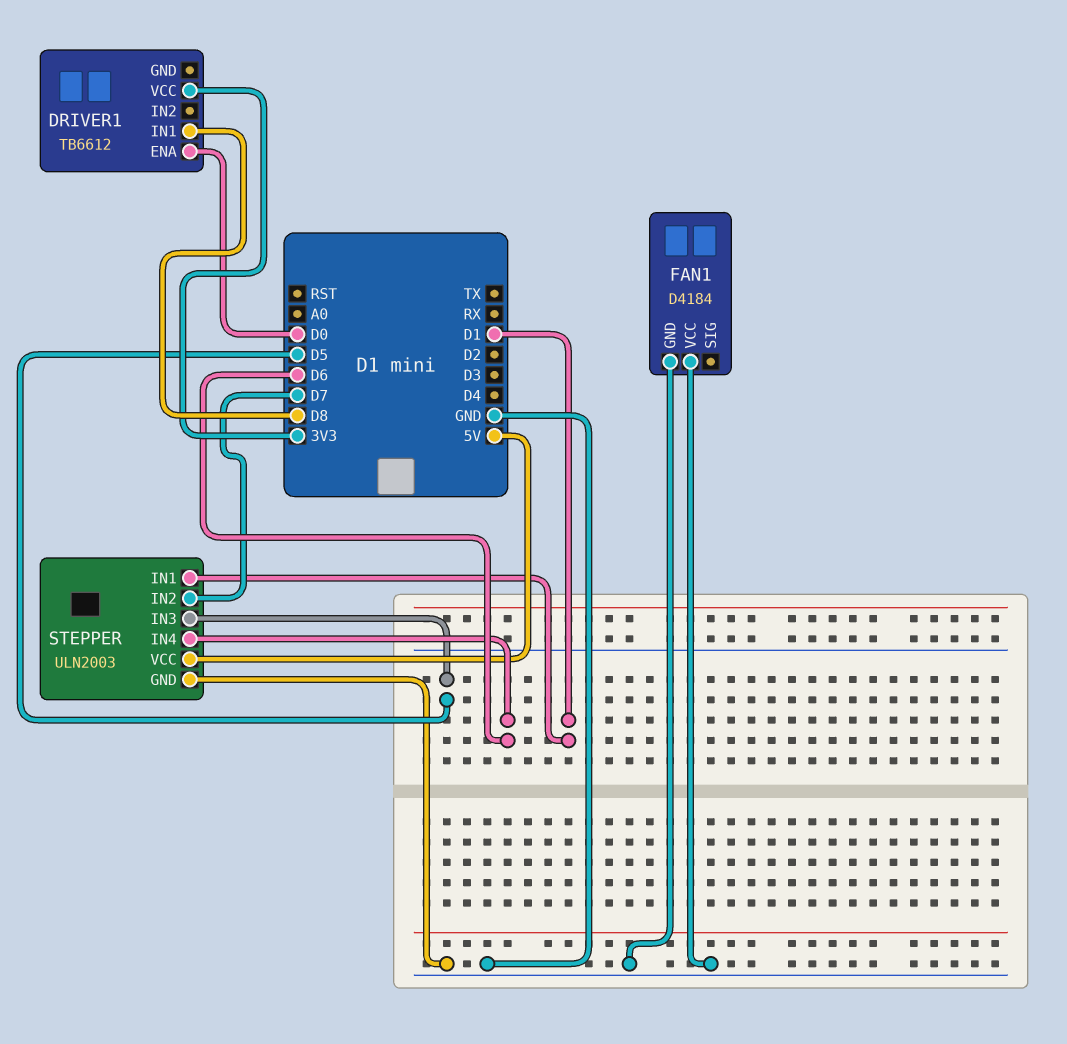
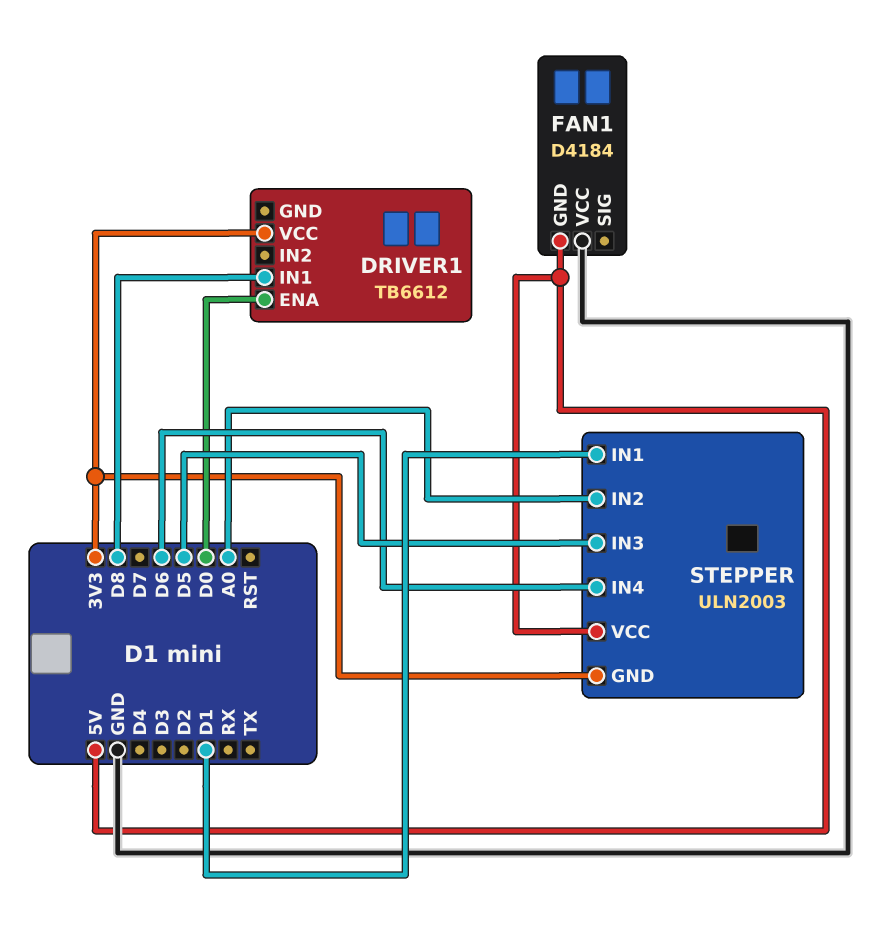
FAN1 pin GND: GND -> 5V
STEPPER pin GND: GND -> 3V3
STEPPER pin IN2: D7 -> A0

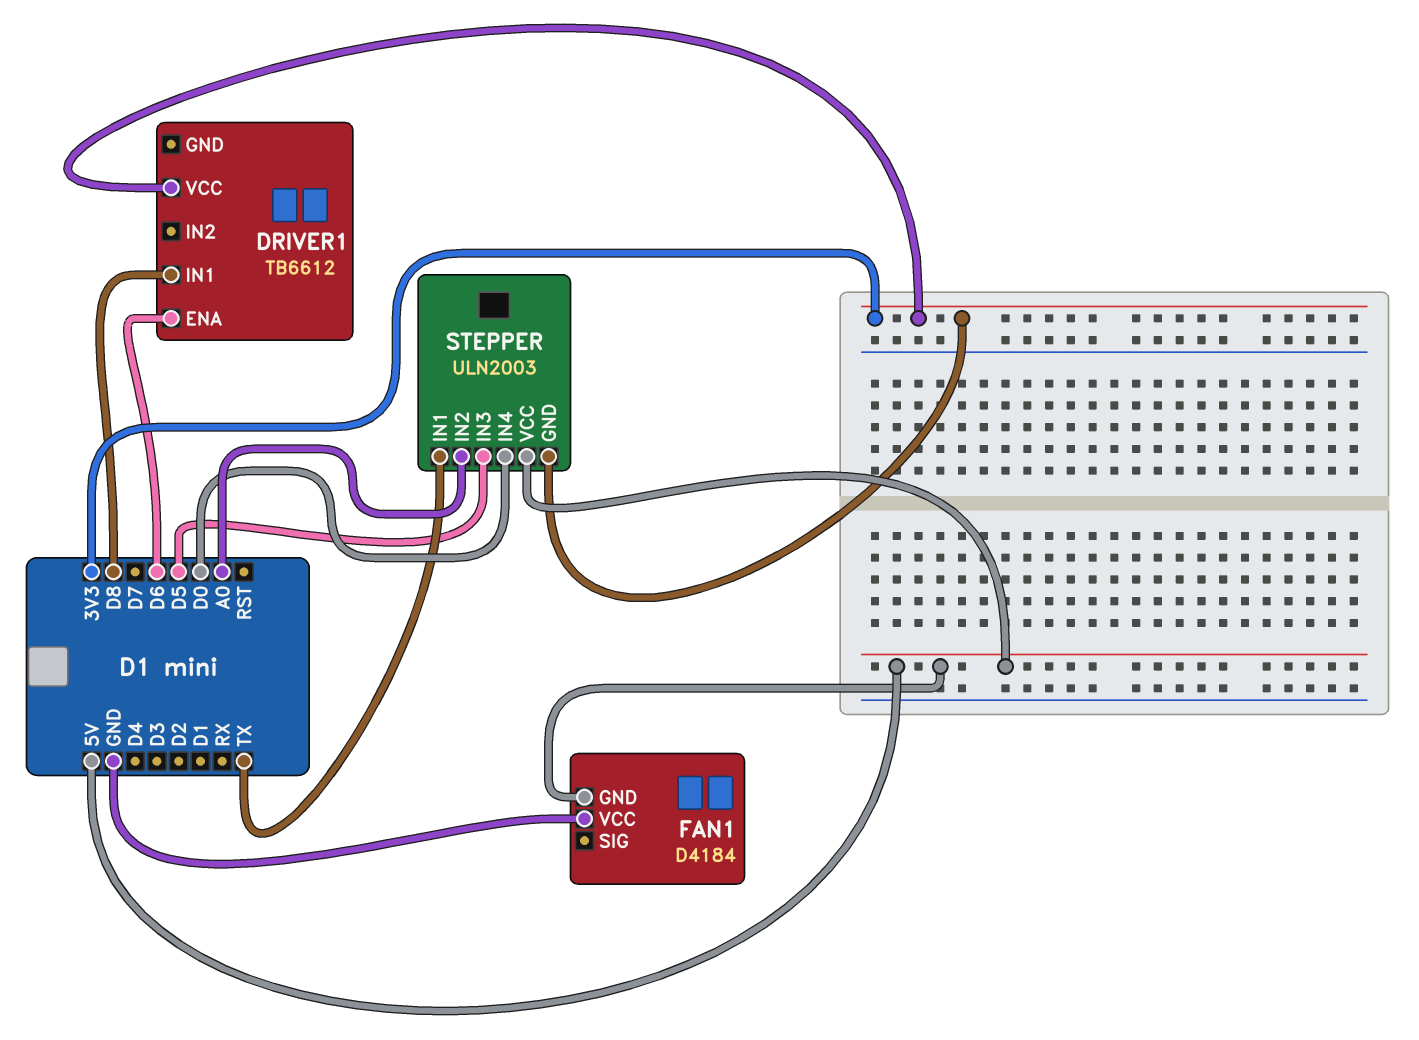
DRIVER1 pin ENA: D0 -> D6
STEPPER pin IN1: D1 -> TX
STEPPER pin IN4: D6 -> D0

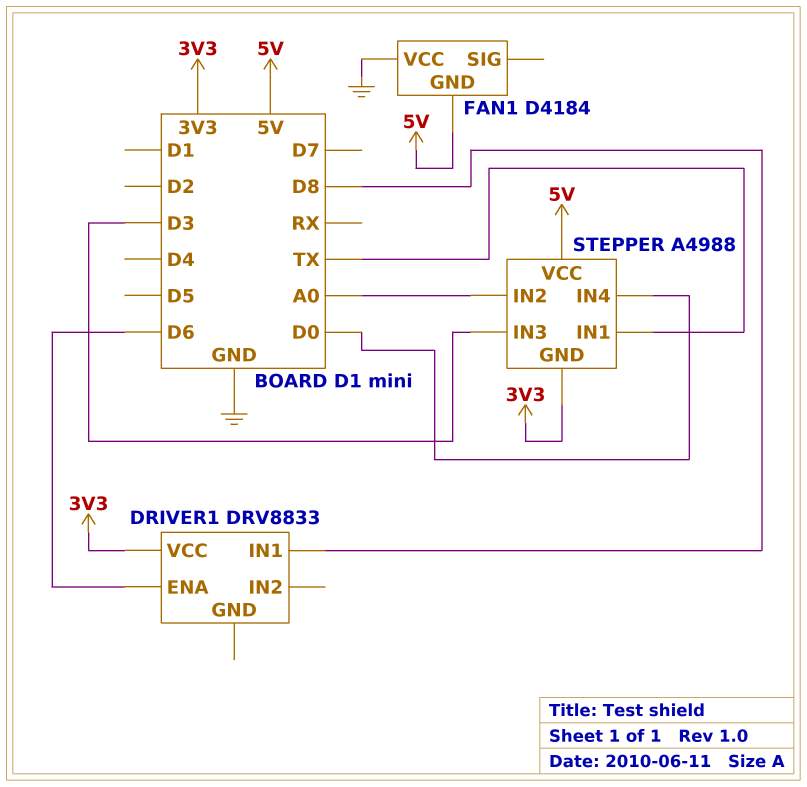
DRIVER1: TB6612 -> DRV8833
STEPPER: ULN2003 -> A4988
STEPPER pin IN3: D5 -> D3

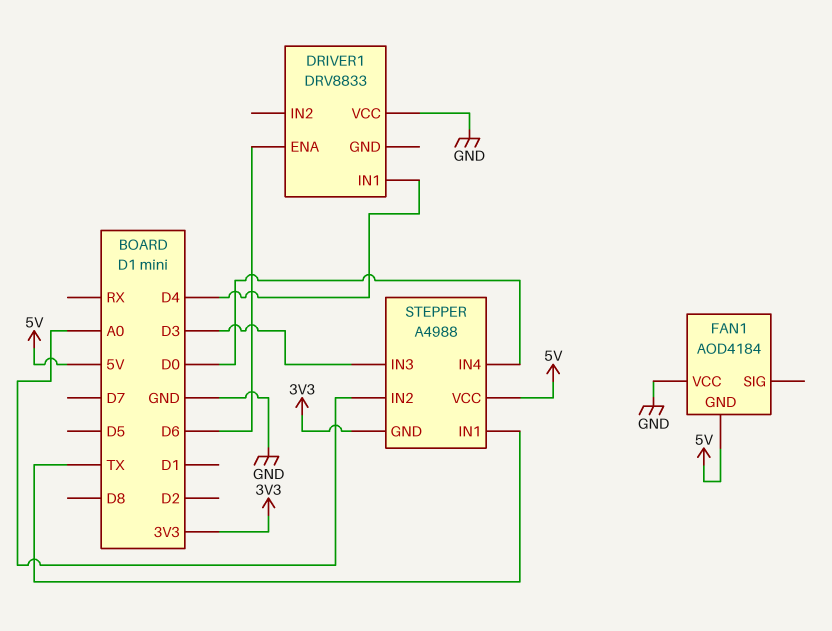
DRIVER1 pin IN1: D8 -> D4
DRIVER1 pin VCC: 3V3 -> GND
FAN1: D4184 -> AOD4184

